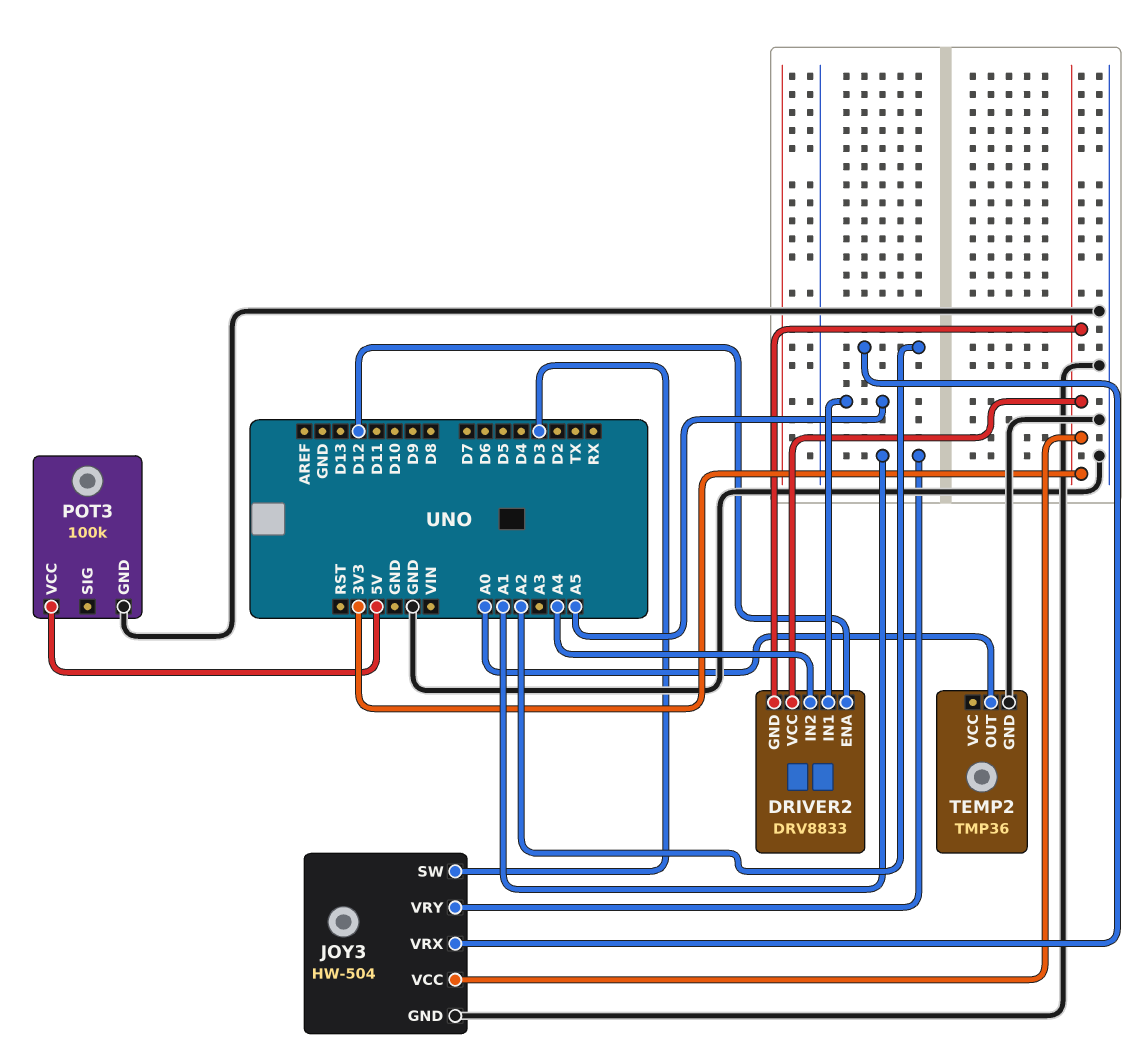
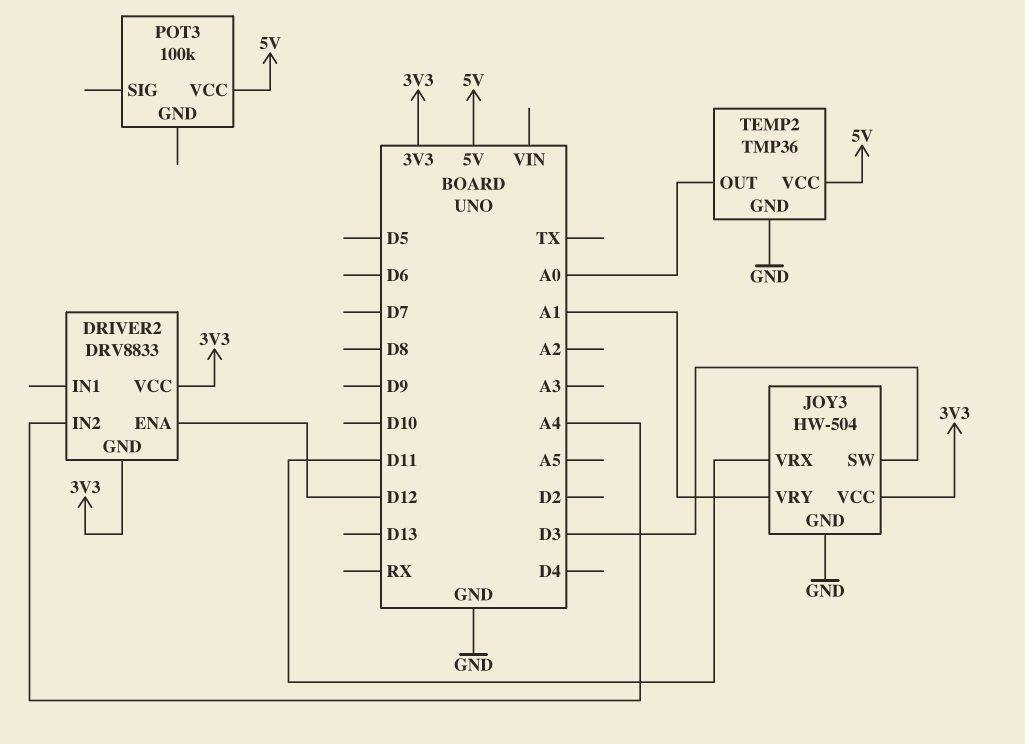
DRIVER2 pin IN1: A5 -> none
JOY3 pin VRX: A2 -> D11
POT3 pin GND: GND -> none
TEMP2 pin VCC: none -> 5V

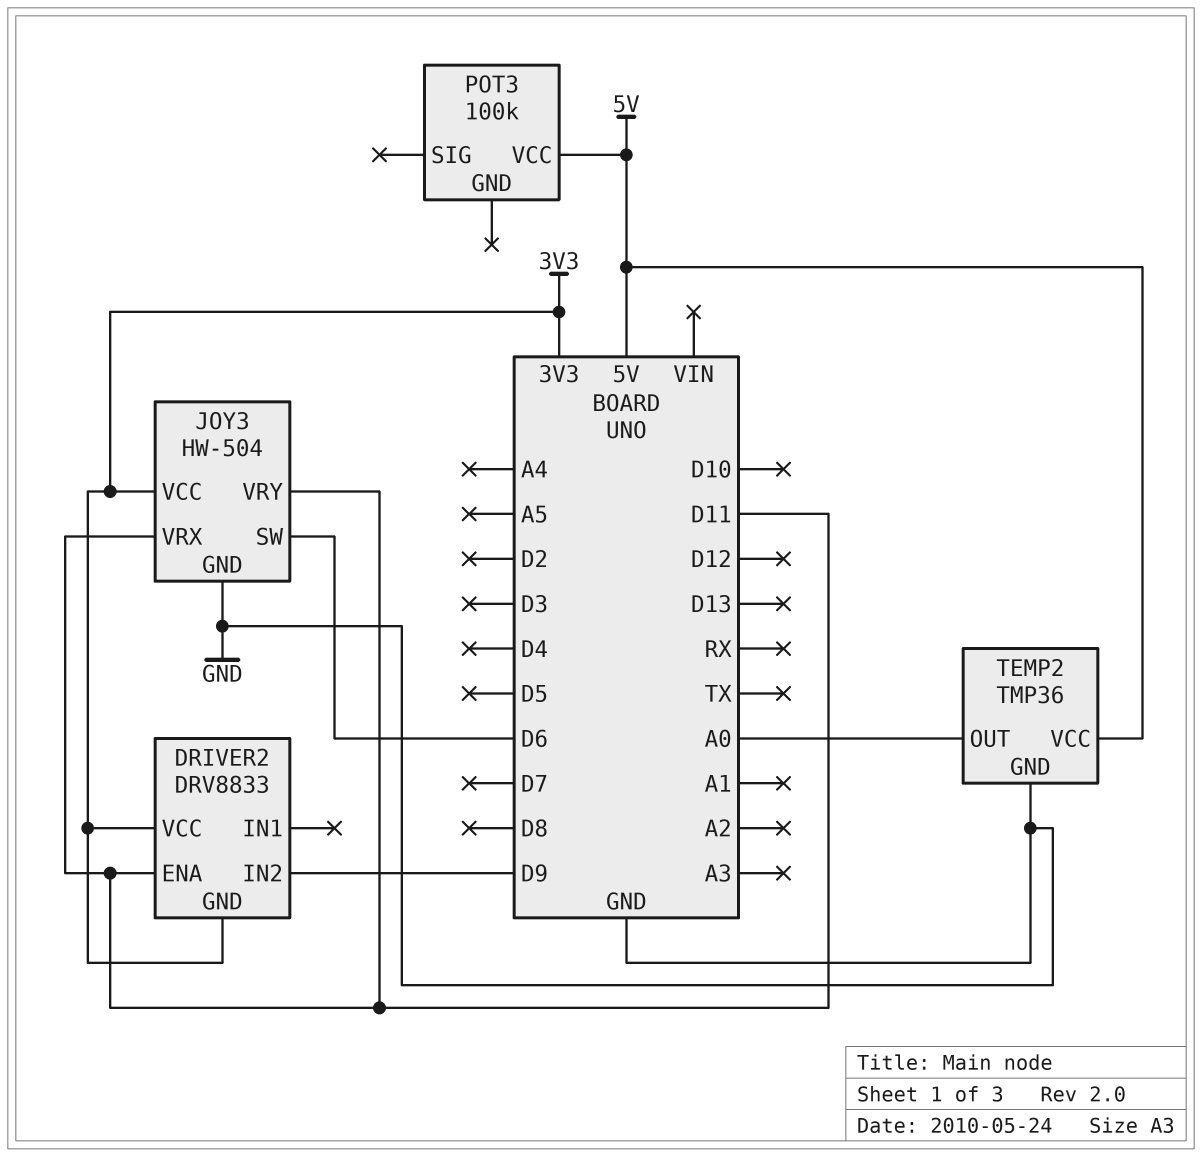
DRIVER2 pin ENA: D12 -> D11
DRIVER2 pin IN2: A4 -> D9
JOY3 pin SW: D3 -> D6
JOY3 pin VRY: A1 -> D11

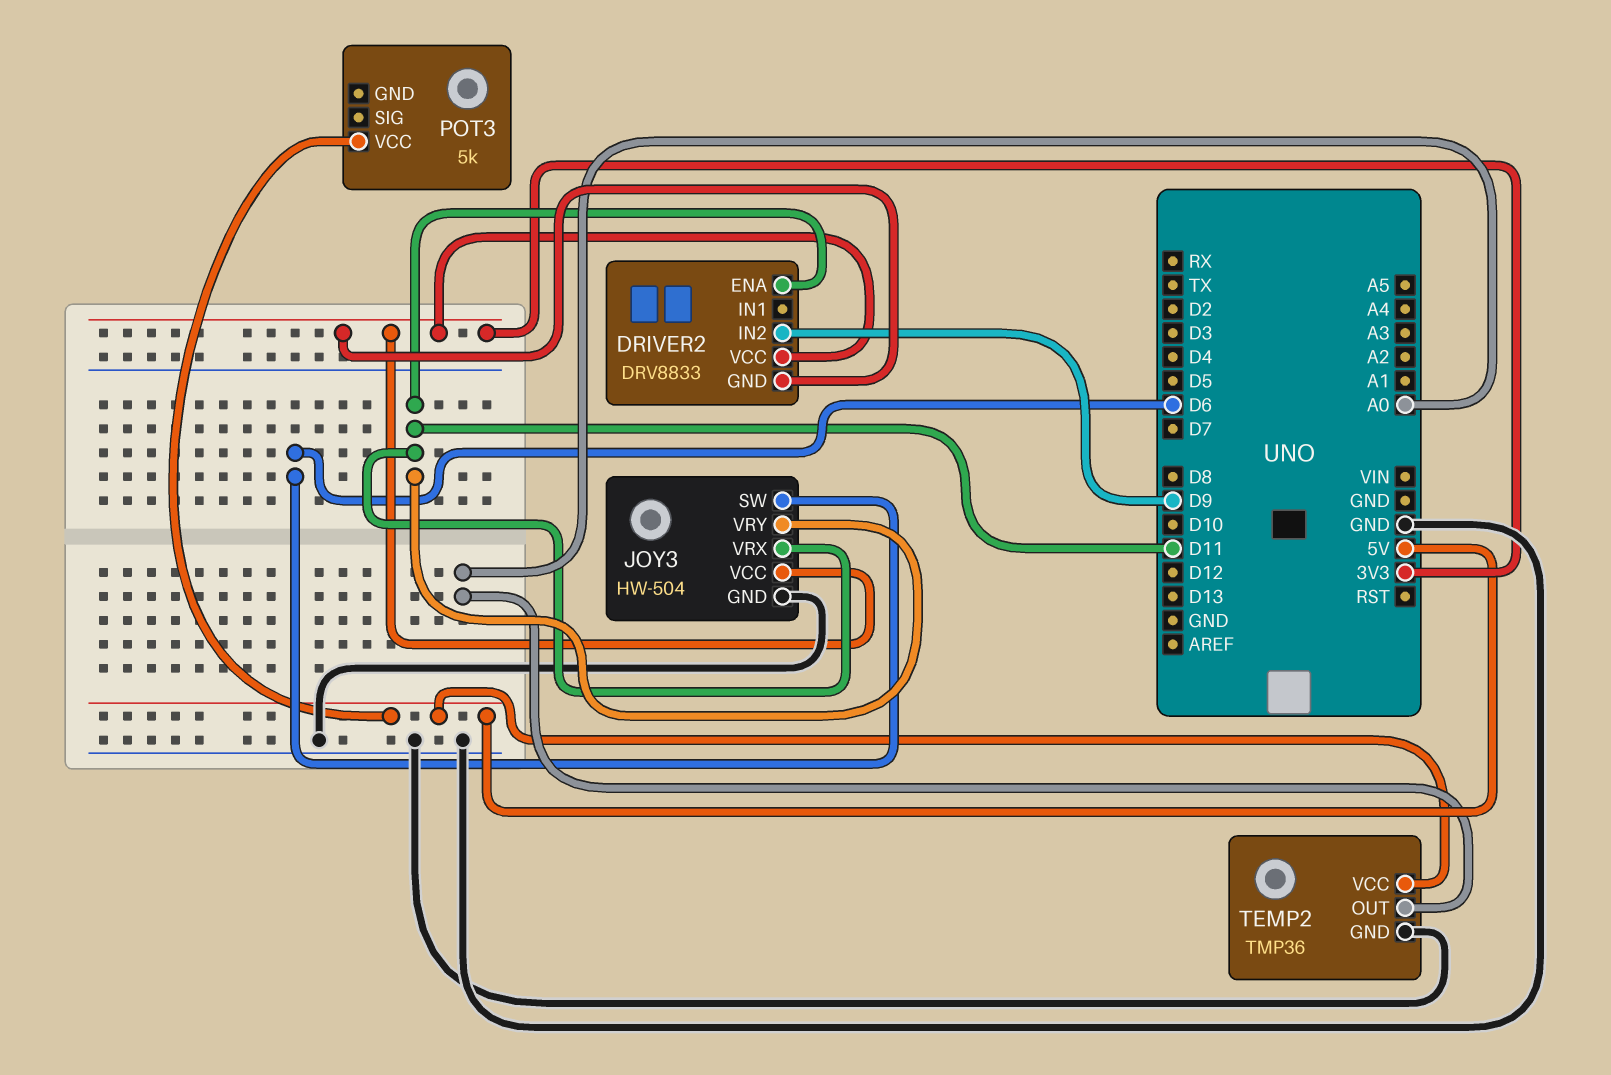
POT3: 100k -> 5k

